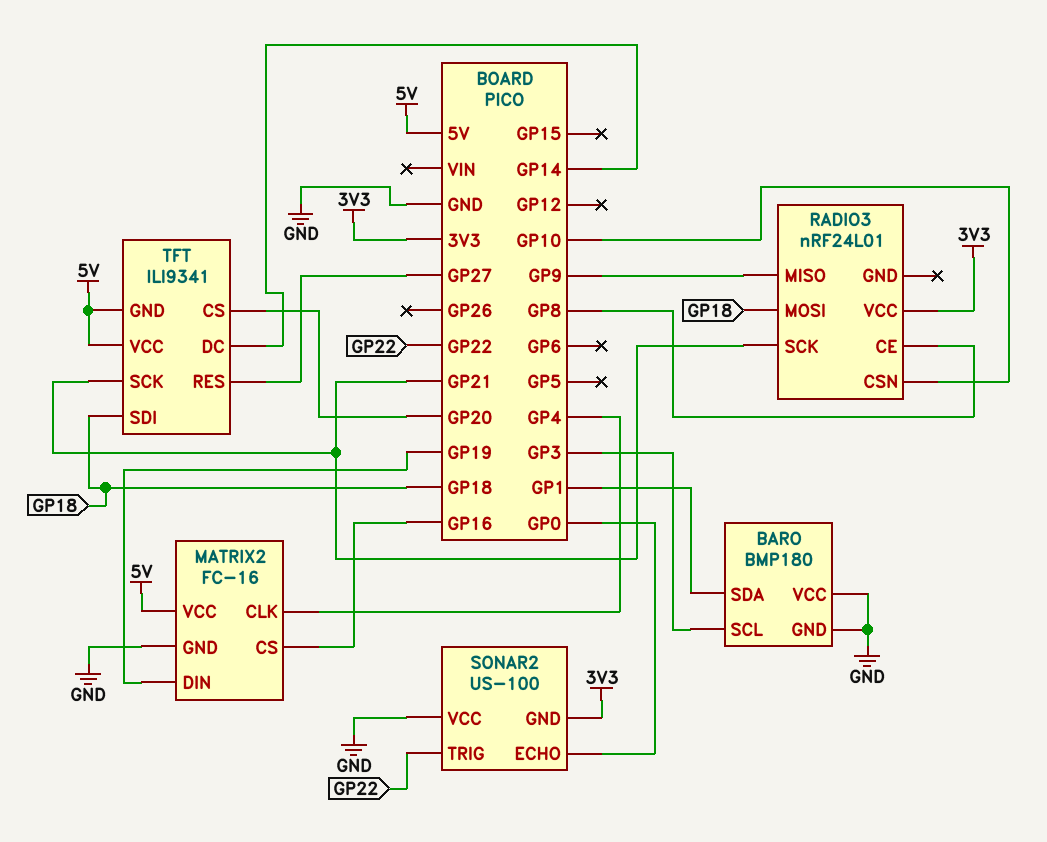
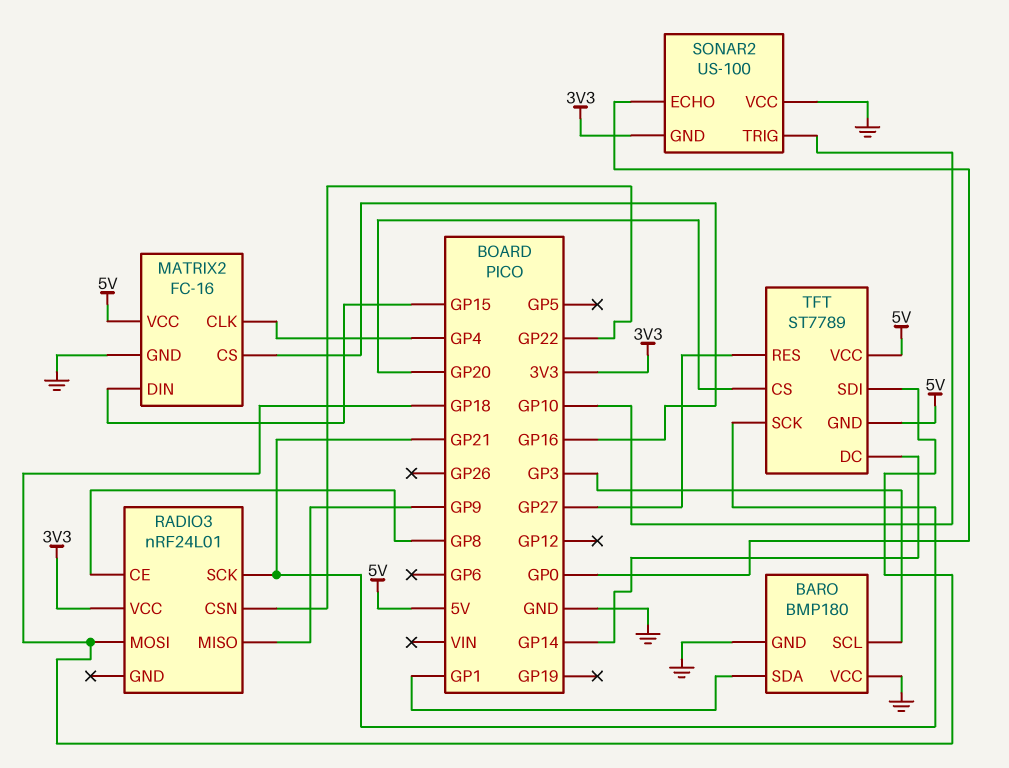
MATRIX2 pin DIN: GP19 -> GP15
RADIO3 pin CSN: GP10 -> GP22
SONAR2 pin TRIG: GP22 -> GP10
TFT: ILI9341 -> ST7789

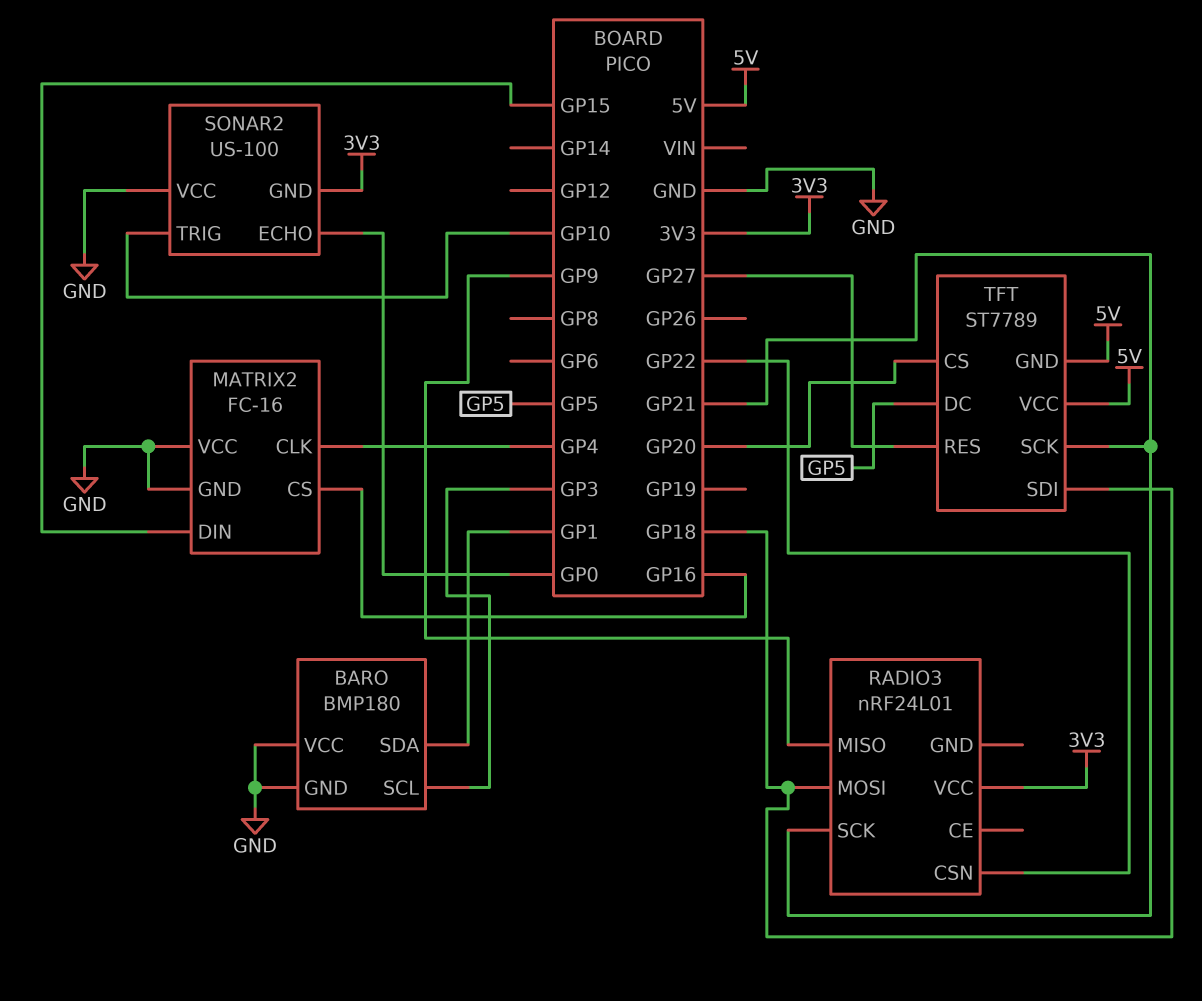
MATRIX2 pin VCC: 5V -> GND
RADIO3 pin CE: GP8 -> none
TFT pin DC: GP14 -> GP5

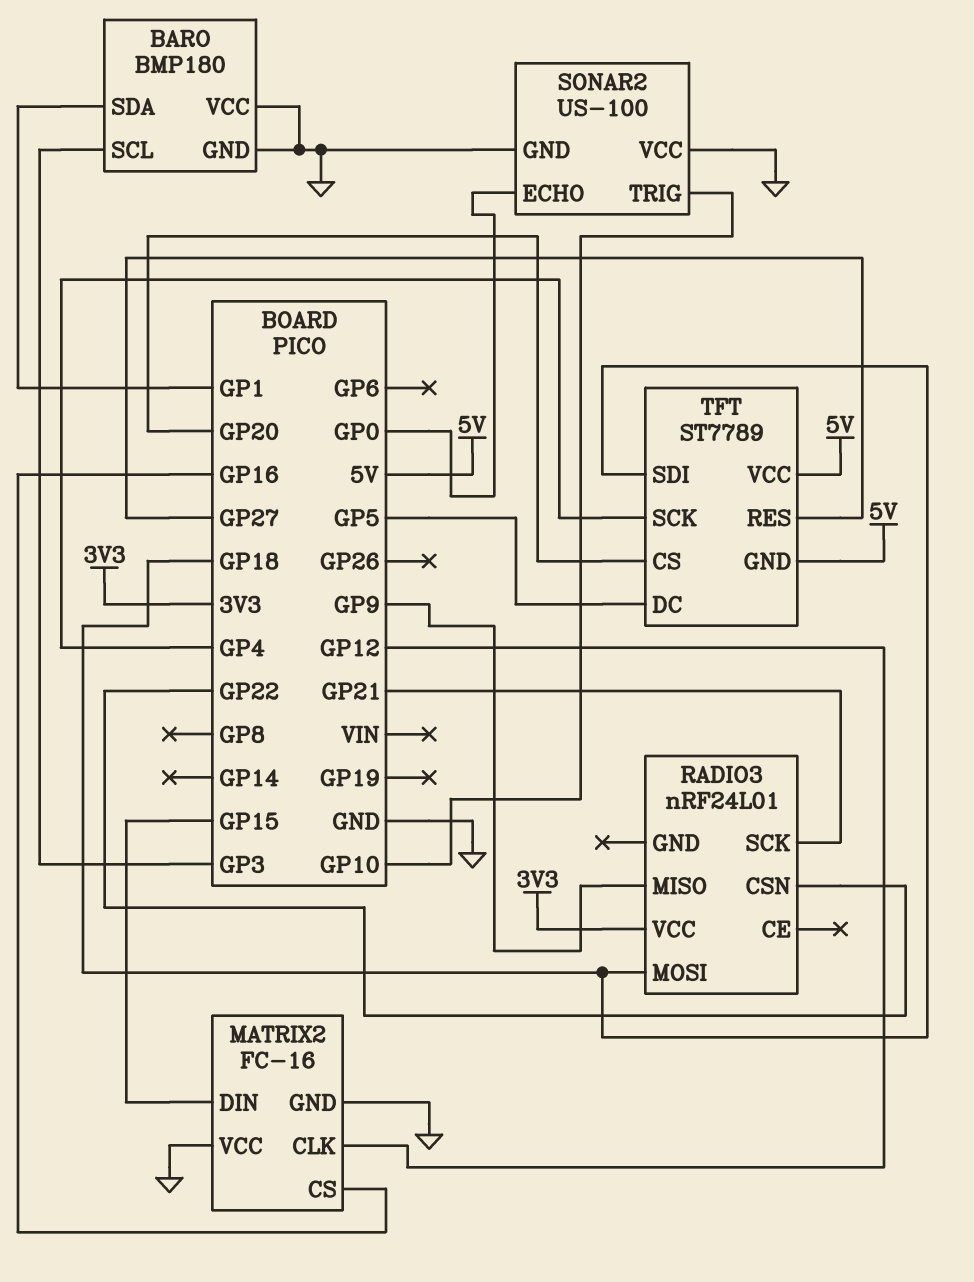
MATRIX2 pin CLK: GP4 -> GP12
SONAR2 pin GND: 3V3 -> GND
TFT pin SCK: GP21 -> GP4

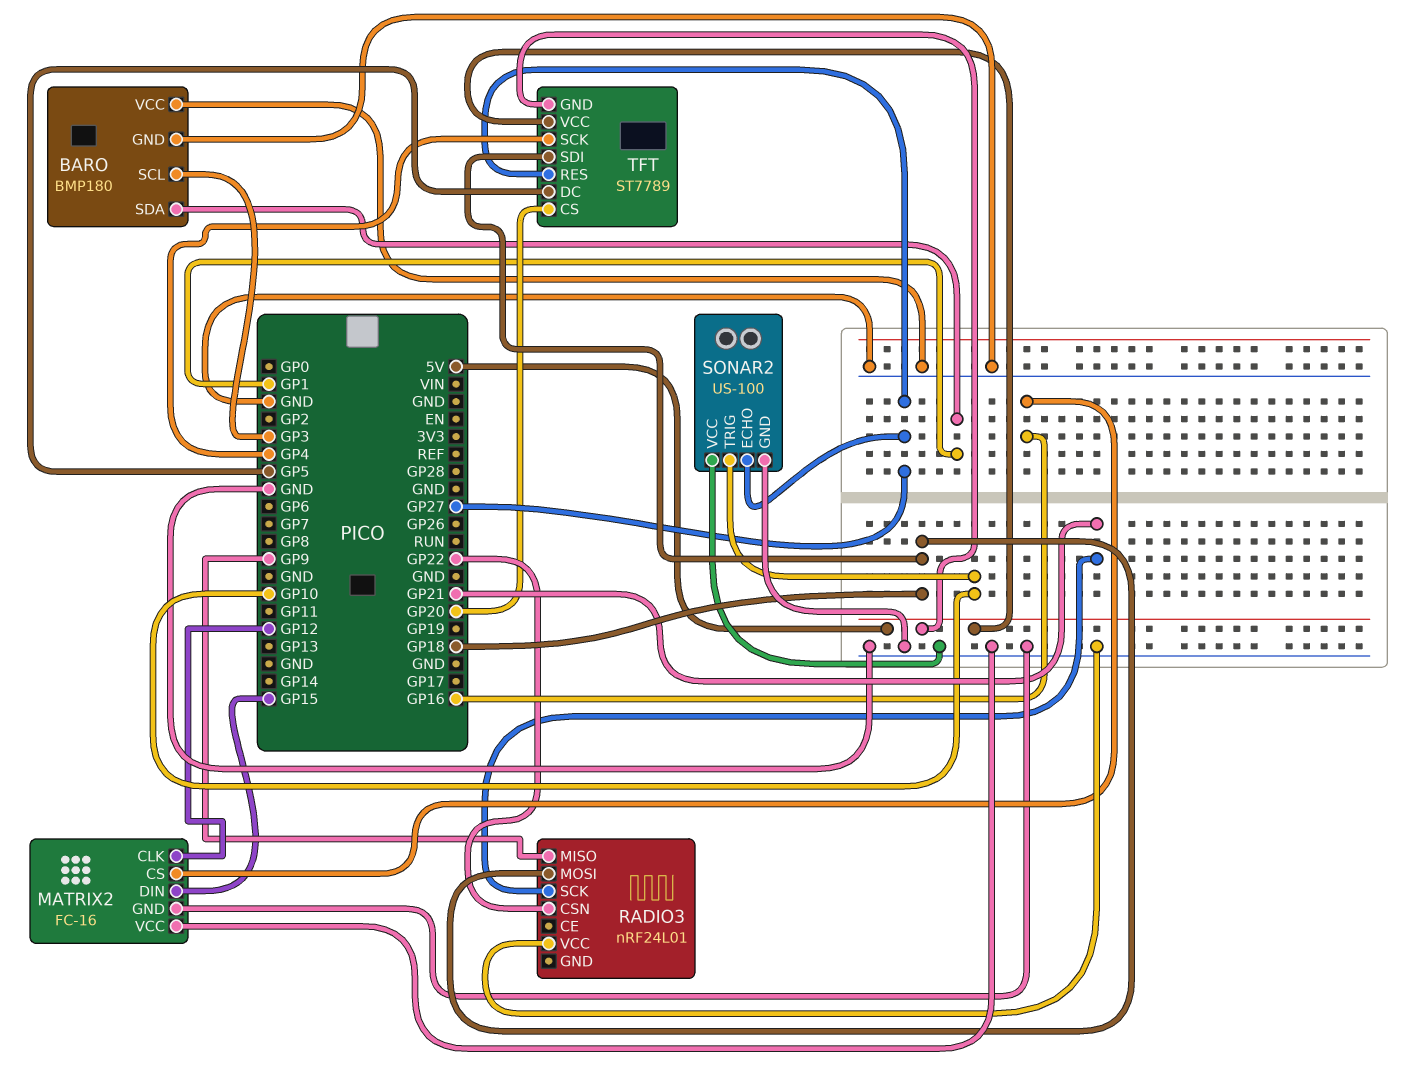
RADIO3 pin VCC: 3V3 -> GND
SONAR2 pin ECHO: GP0 -> GP27

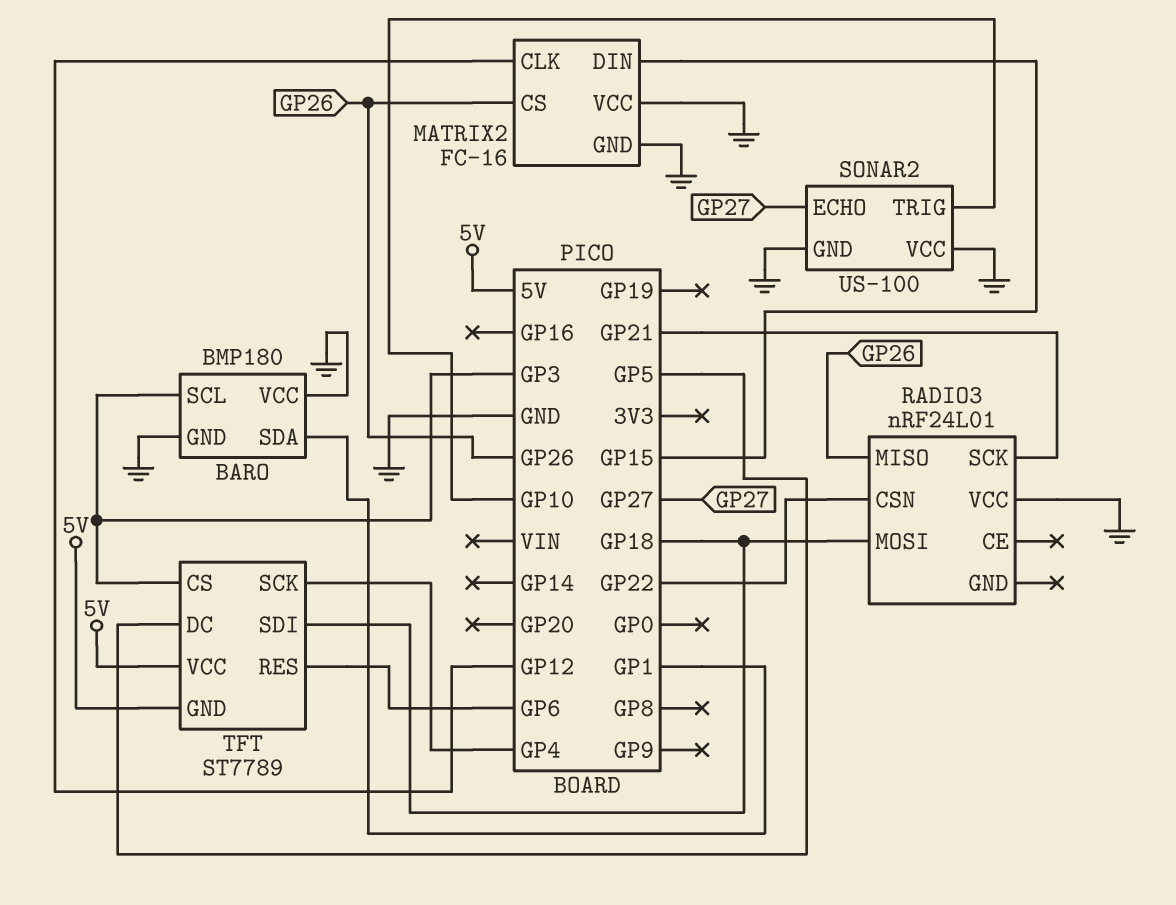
MATRIX2 pin CS: GP16 -> GP26
RADIO3 pin MISO: GP9 -> GP26
TFT pin CS: GP20 -> GP3
TFT pin RES: GP27 -> GP6

